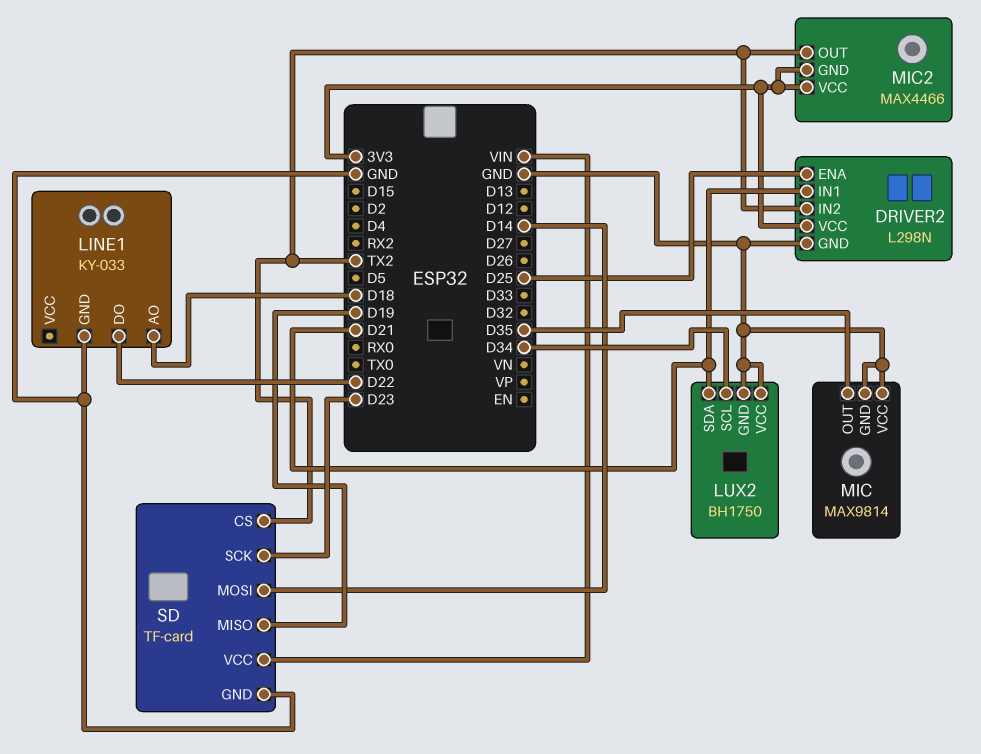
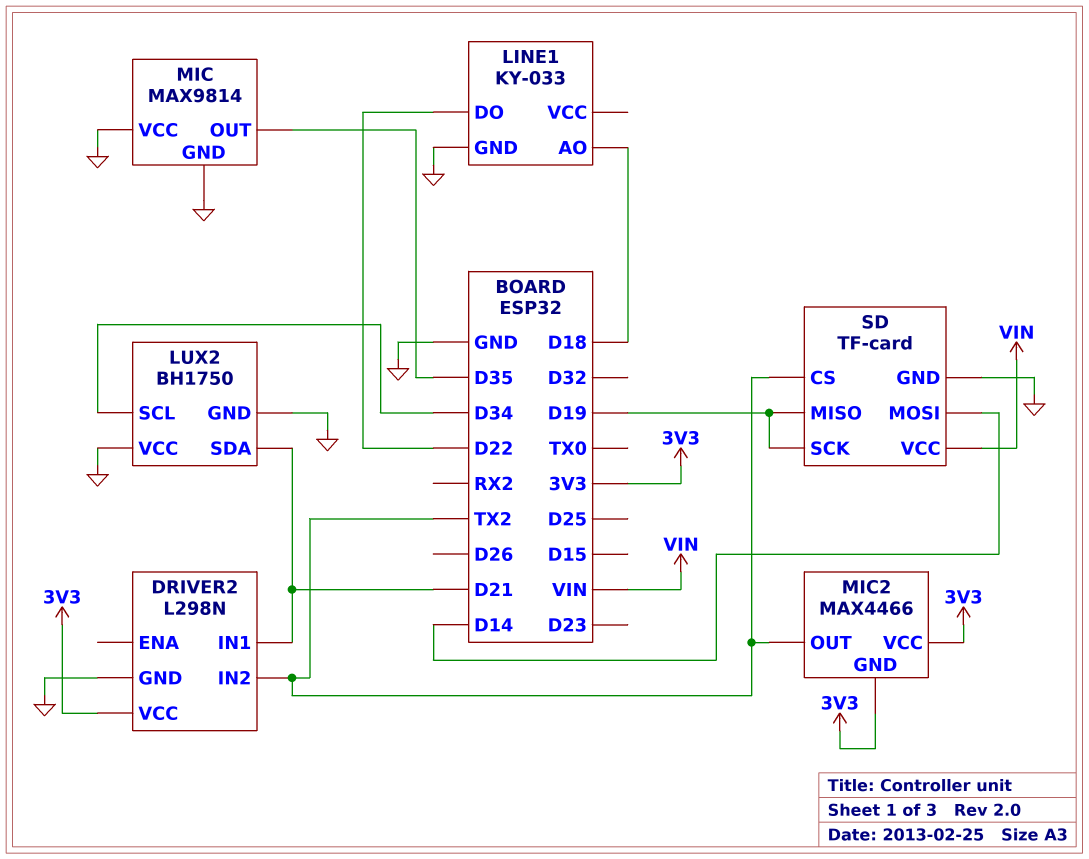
DRIVER2 pin ENA: D25 -> none
SD pin SCK: D23 -> D19

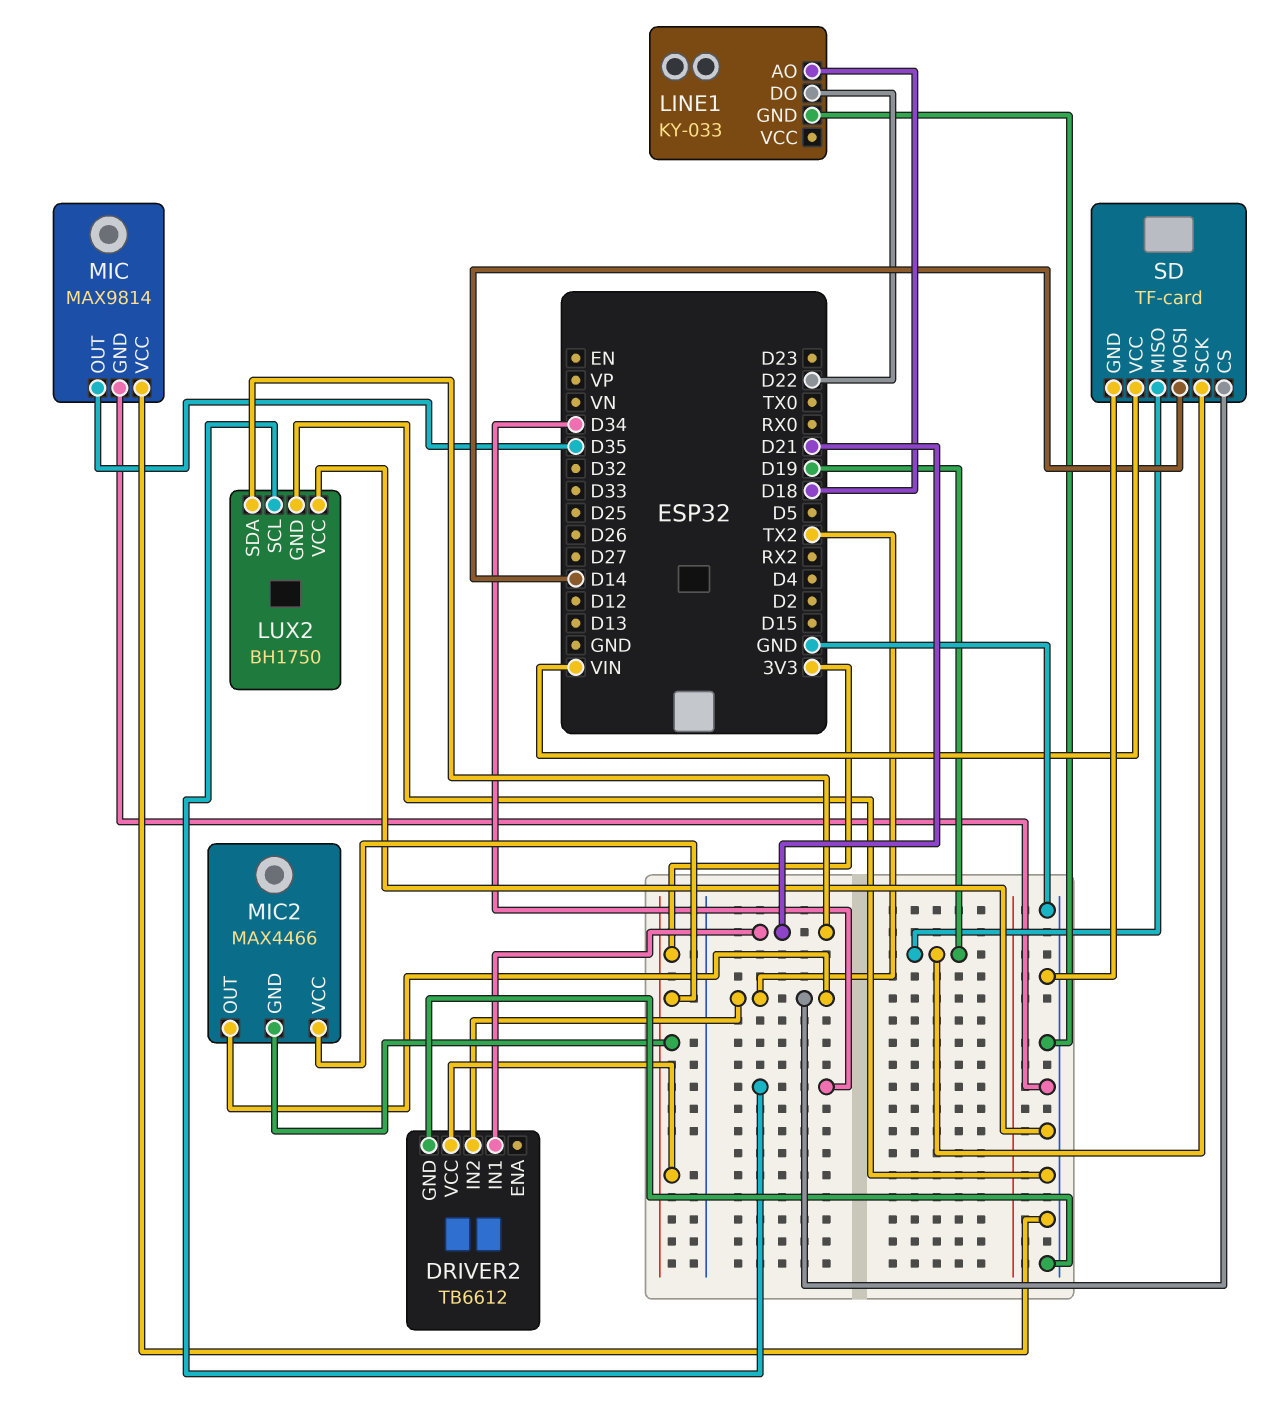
DRIVER2: L298N -> TB6612

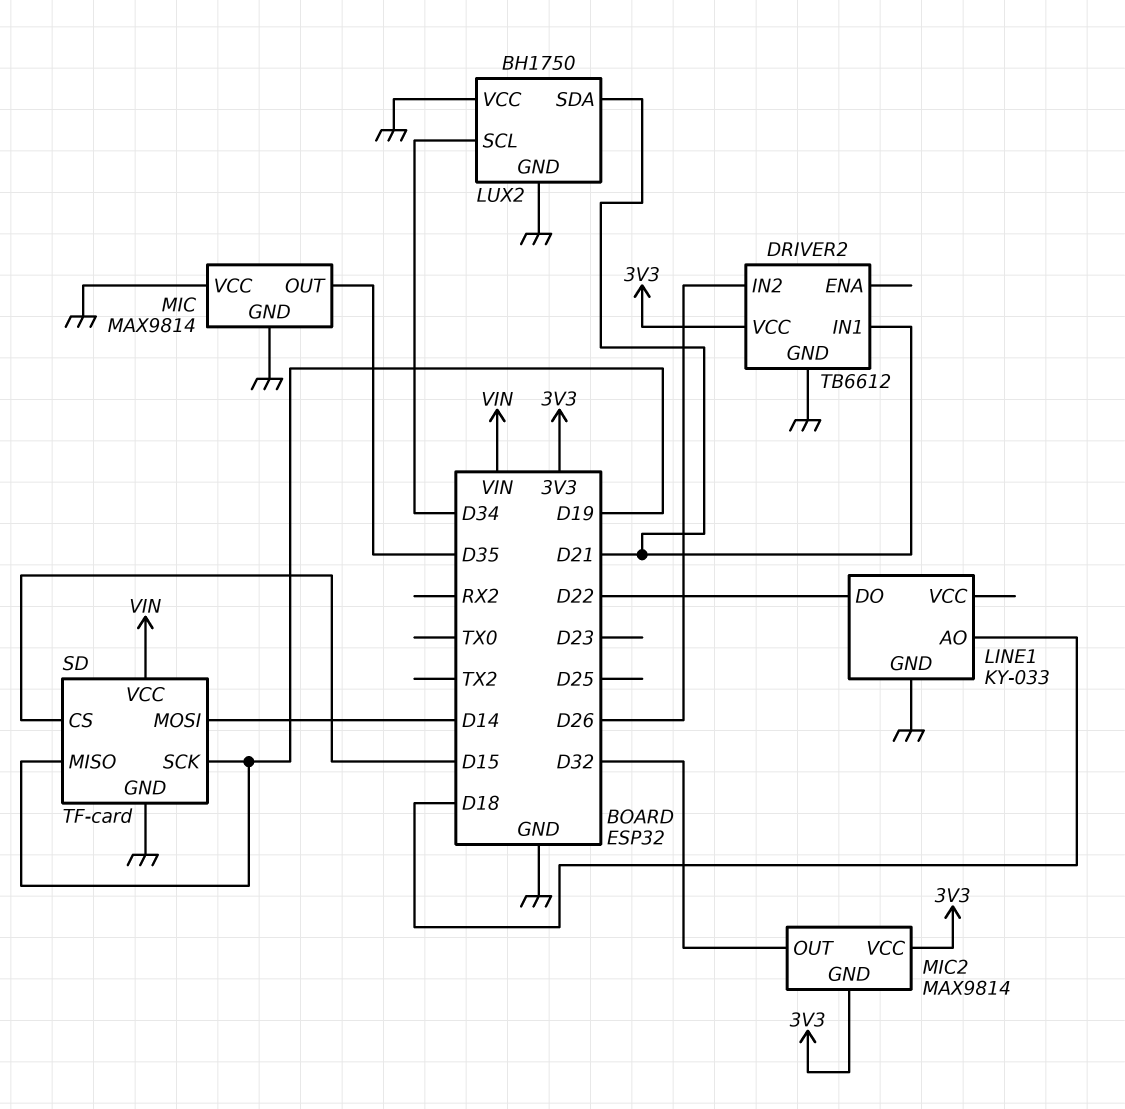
DRIVER2 pin IN2: TX2 -> D26
MIC2: MAX4466 -> MAX9814
MIC2 pin OUT: TX2 -> D32
SD pin CS: TX2 -> D15

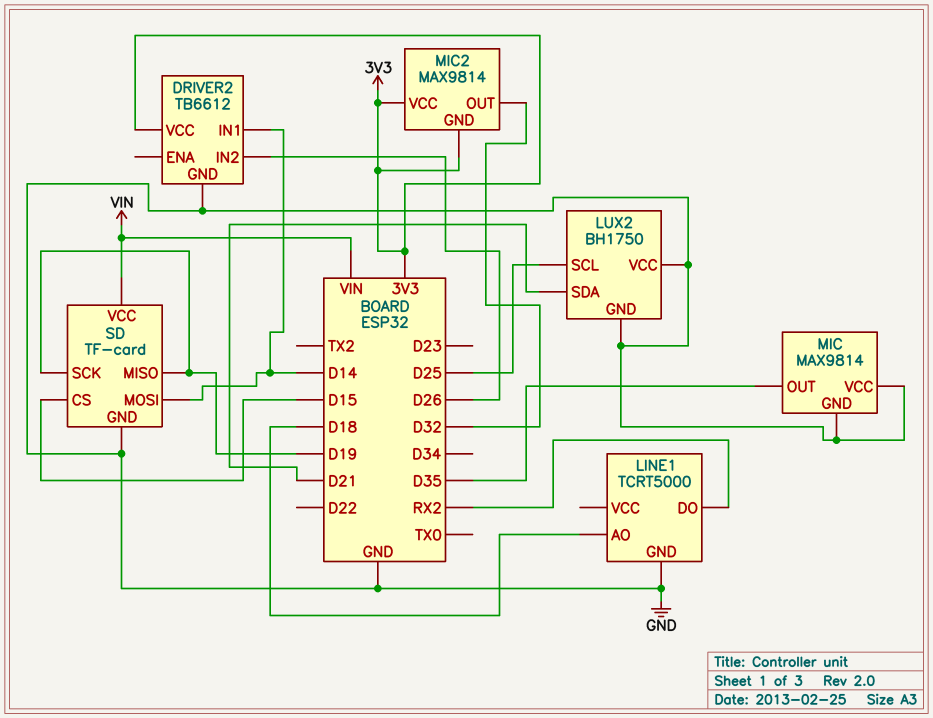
DRIVER2 pin IN1: D21 -> D14
LINE1: KY-033 -> TCRT5000
LINE1 pin DO: D22 -> RX2
LUX2 pin SCL: D34 -> D25

